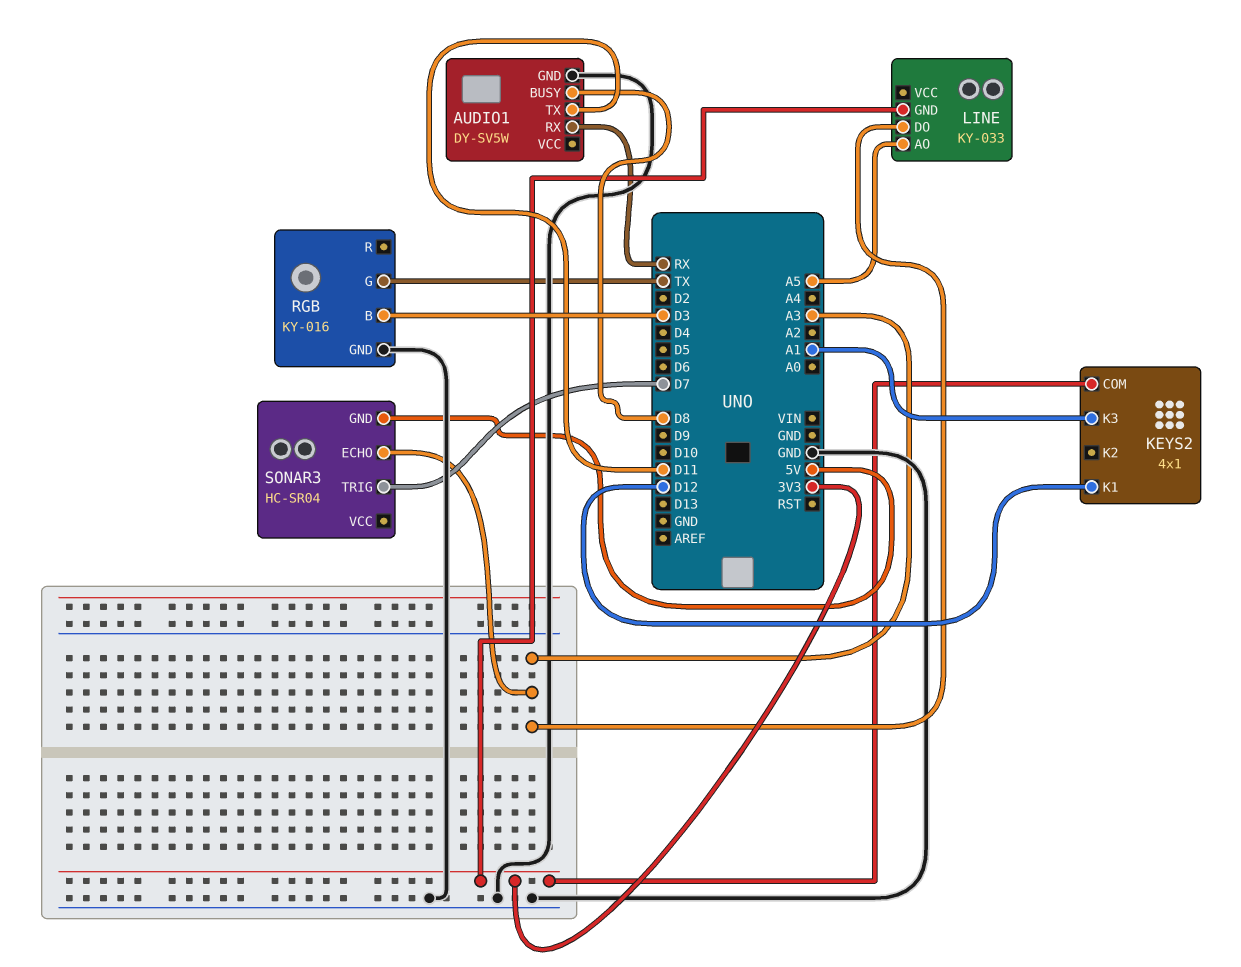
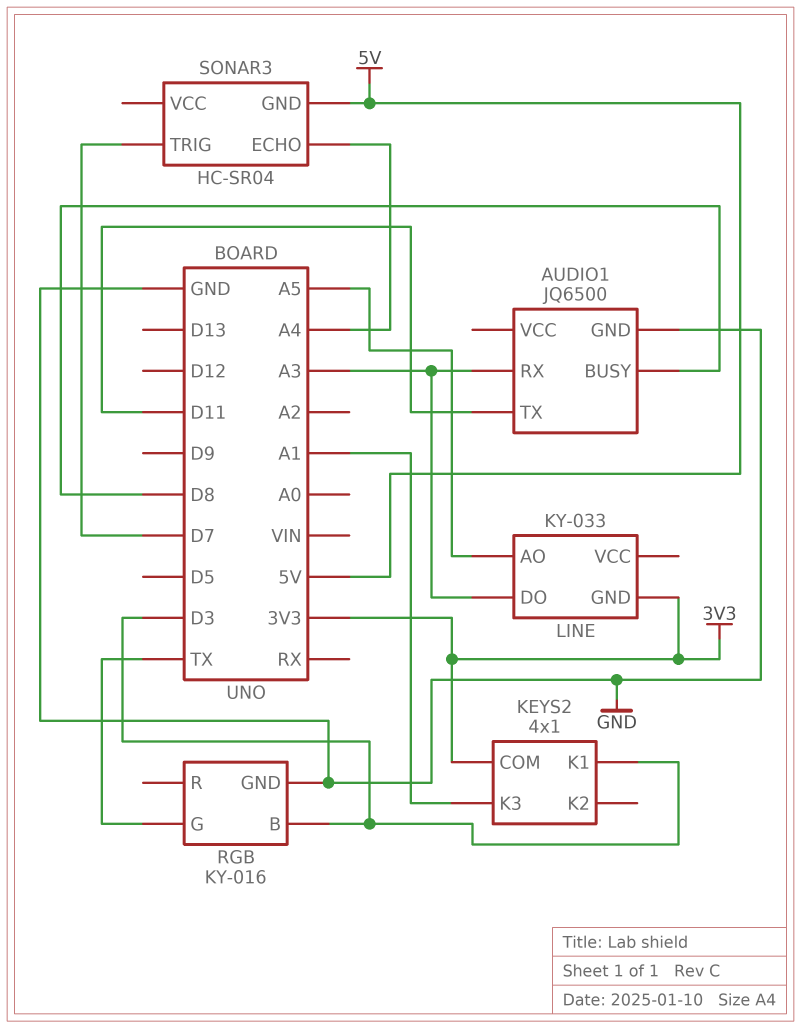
AUDIO1: DY-SV5W -> JQ6500
AUDIO1 pin RX: RX -> A3
KEYS2 pin K1: D12 -> D3
SONAR3 pin ECHO: A3 -> A4

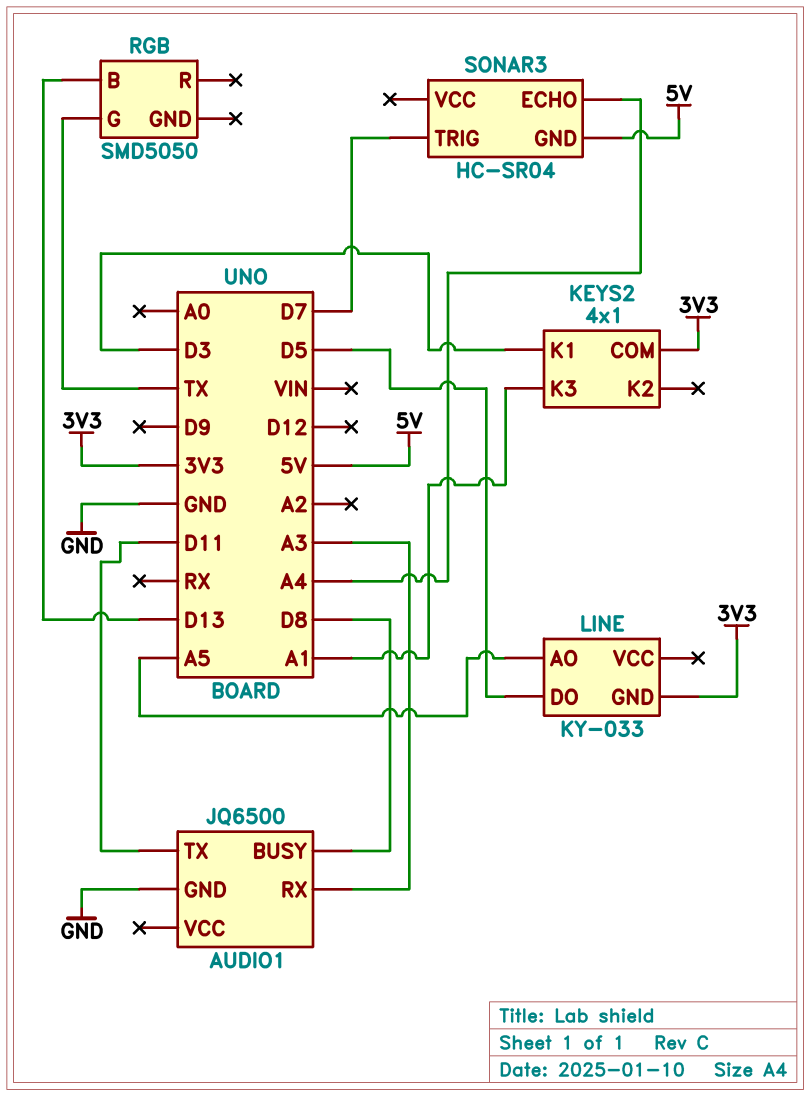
LINE pin DO: A3 -> D5
RGB: KY-016 -> SMD5050
RGB pin B: D3 -> D13
RGB pin GND: GND -> none

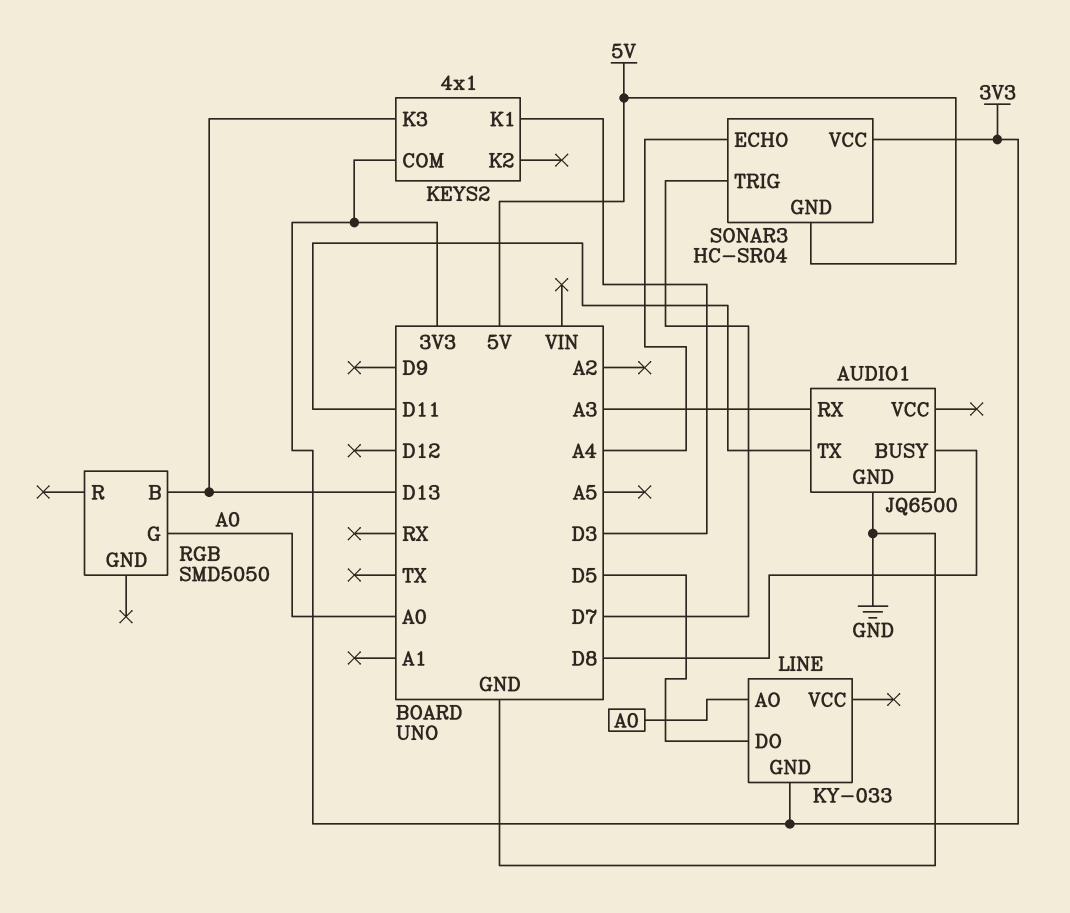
KEYS2 pin K3: A1 -> D13
LINE pin AO: A5 -> A0
RGB pin G: TX -> A0
SONAR3 pin VCC: none -> 3V3

